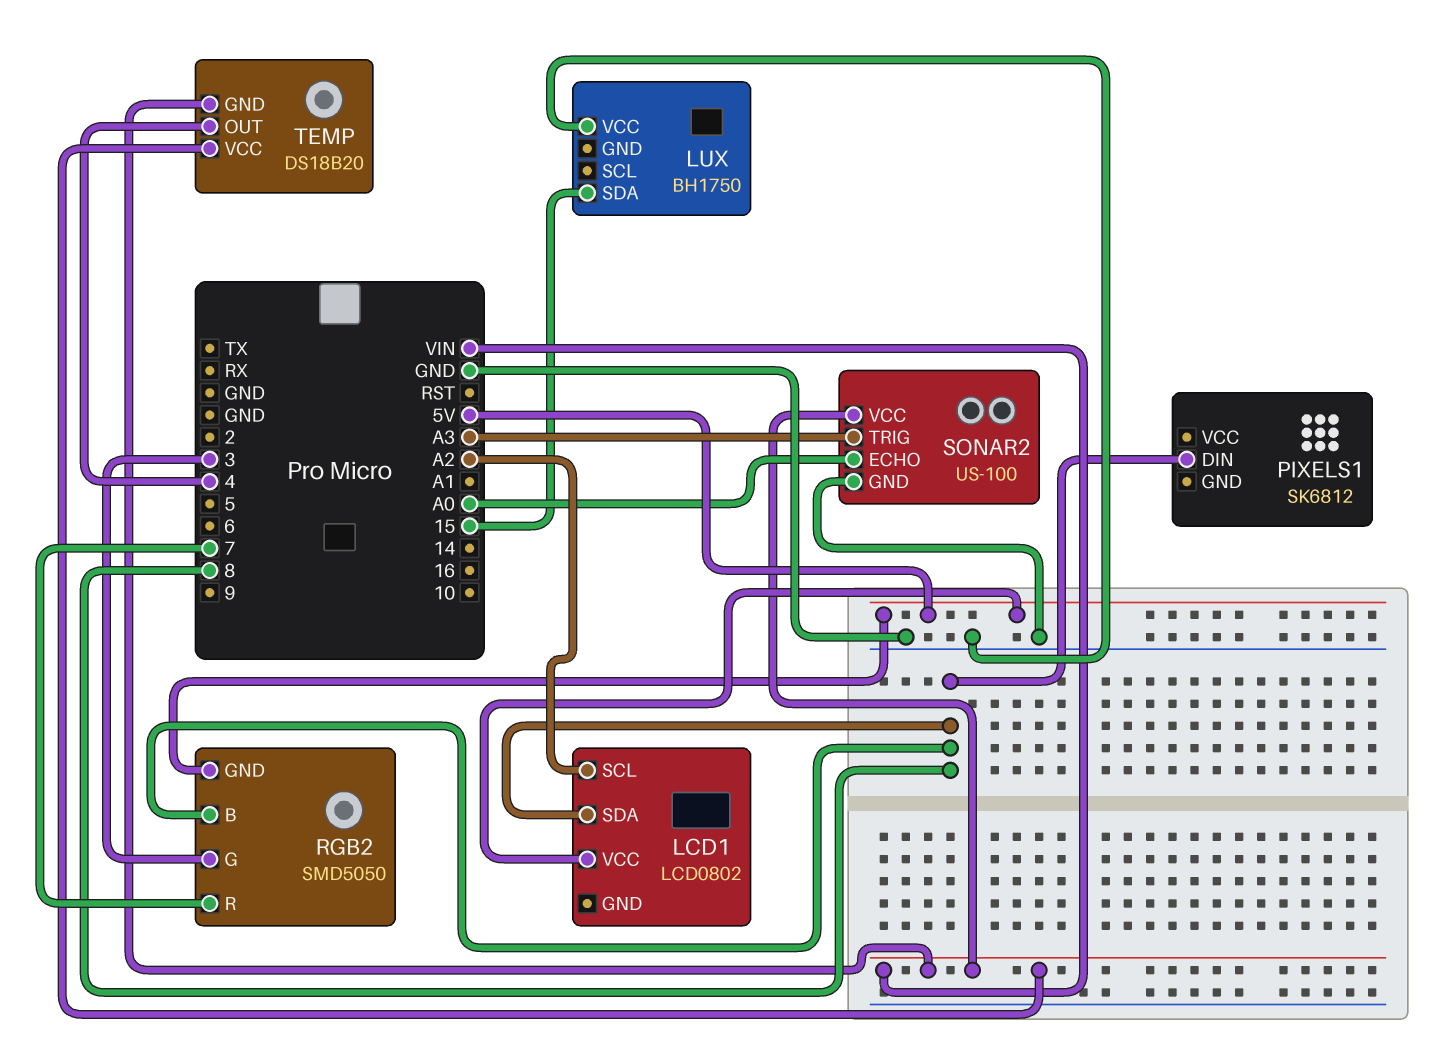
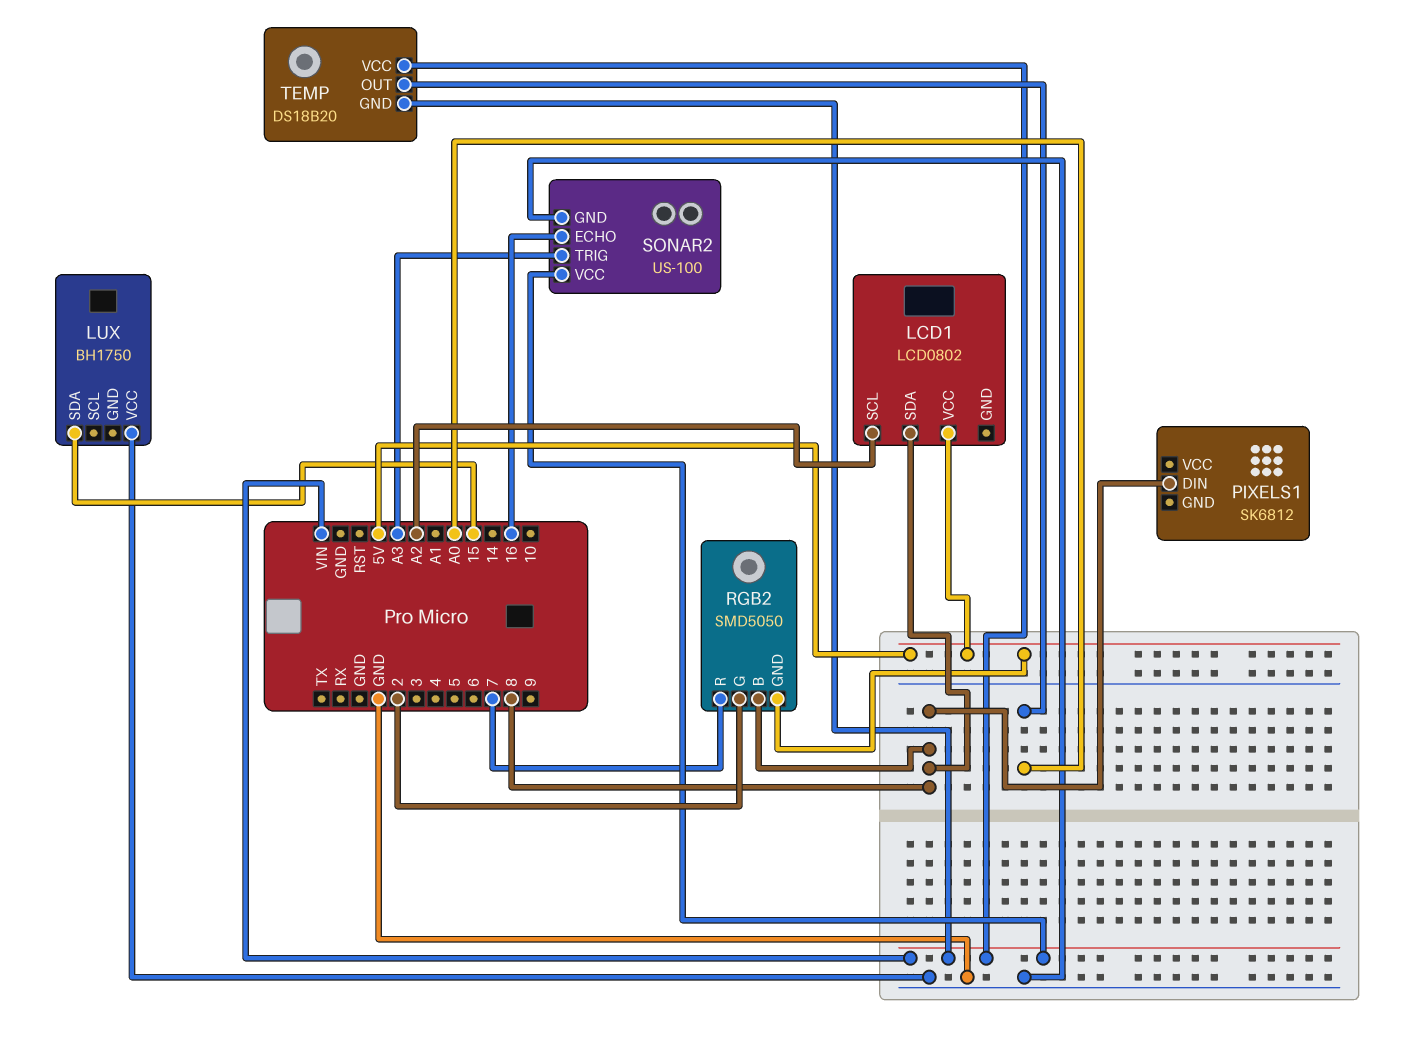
RGB2 pin G: 3 -> 2
SONAR2 pin ECHO: A0 -> 16
TEMP pin OUT: 4 -> A0

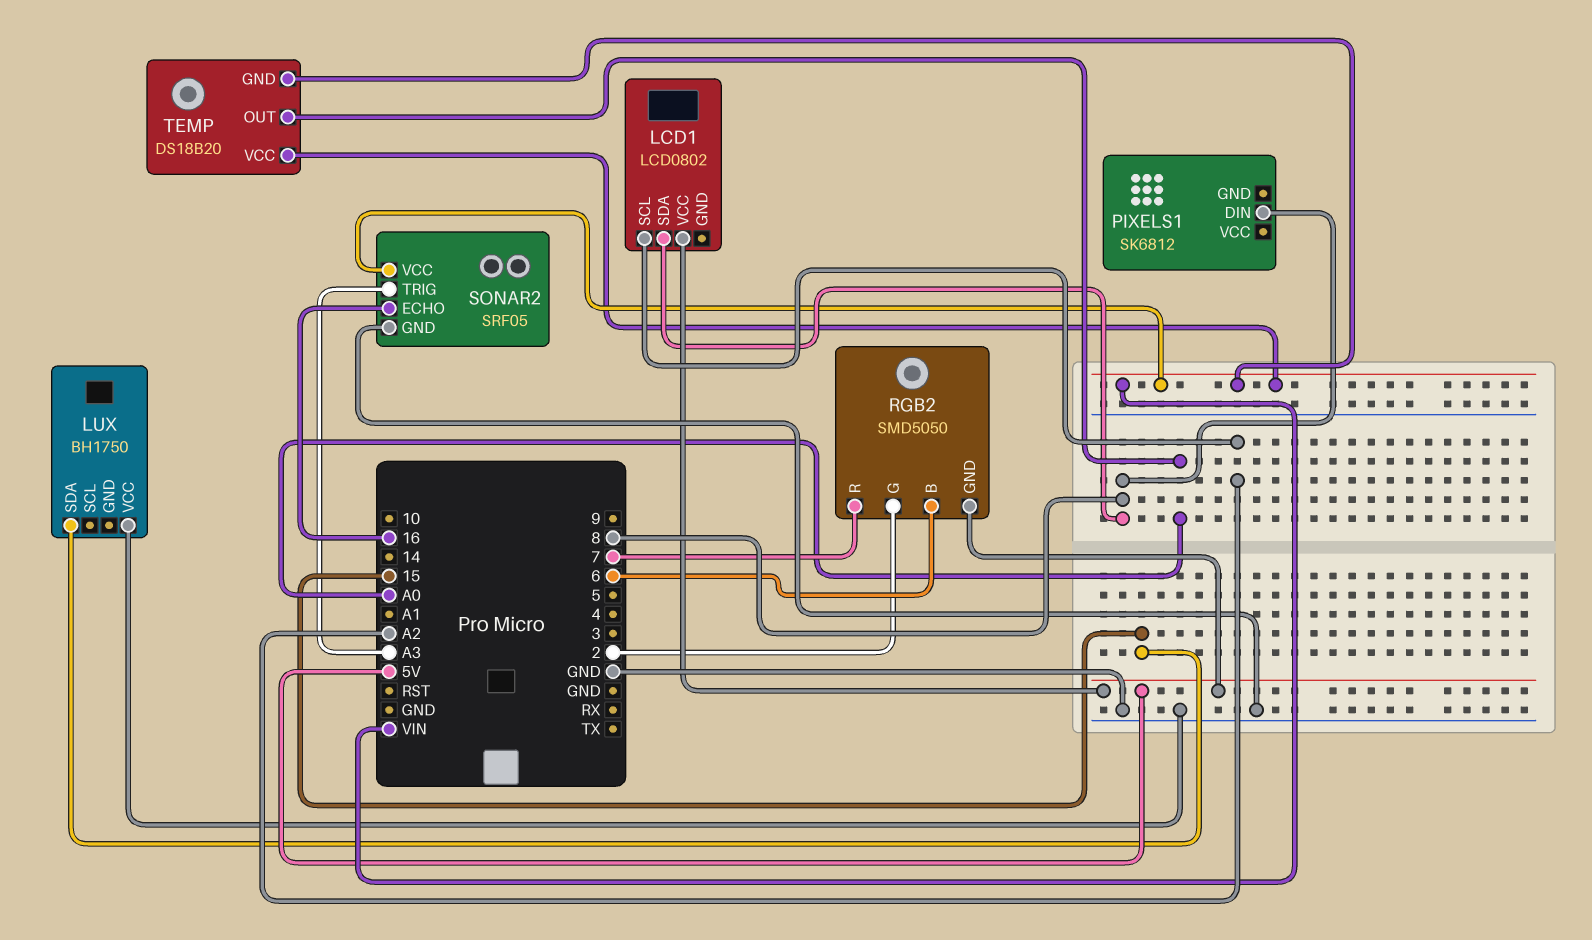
RGB2 pin B: 8 -> 6
SONAR2: US-100 -> SRF05

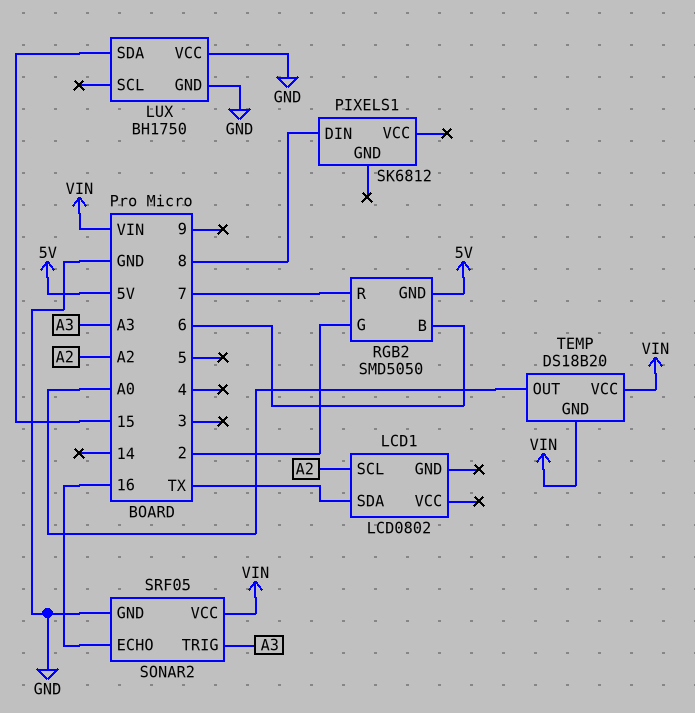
LCD1 pin SDA: 8 -> TX
LCD1 pin VCC: 5V -> none
LUX pin GND: none -> GND

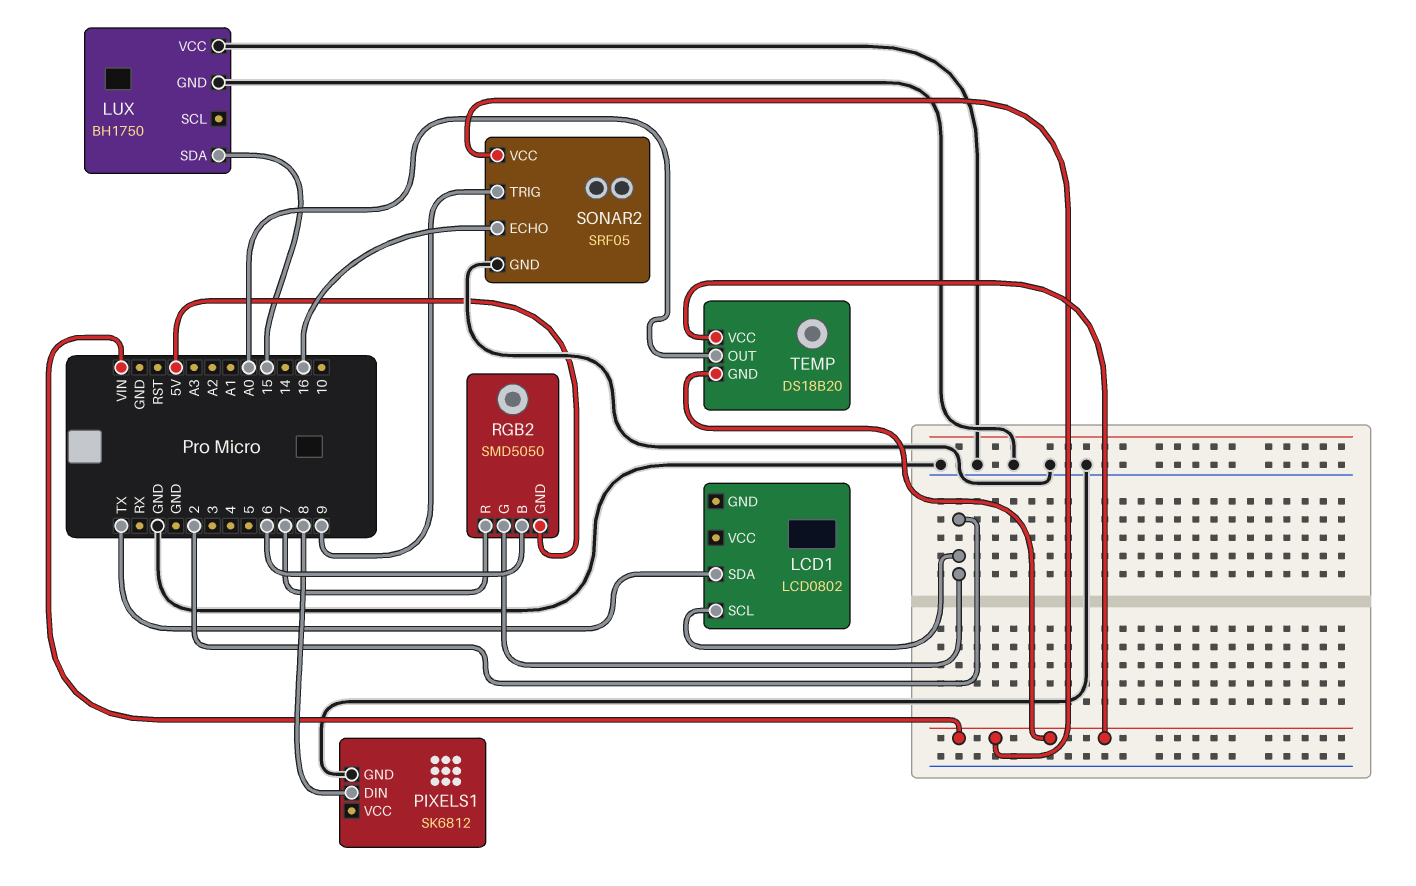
LCD1 pin SCL: A2 -> 2
PIXELS1 pin GND: none -> GND
SONAR2 pin TRIG: A3 -> 9

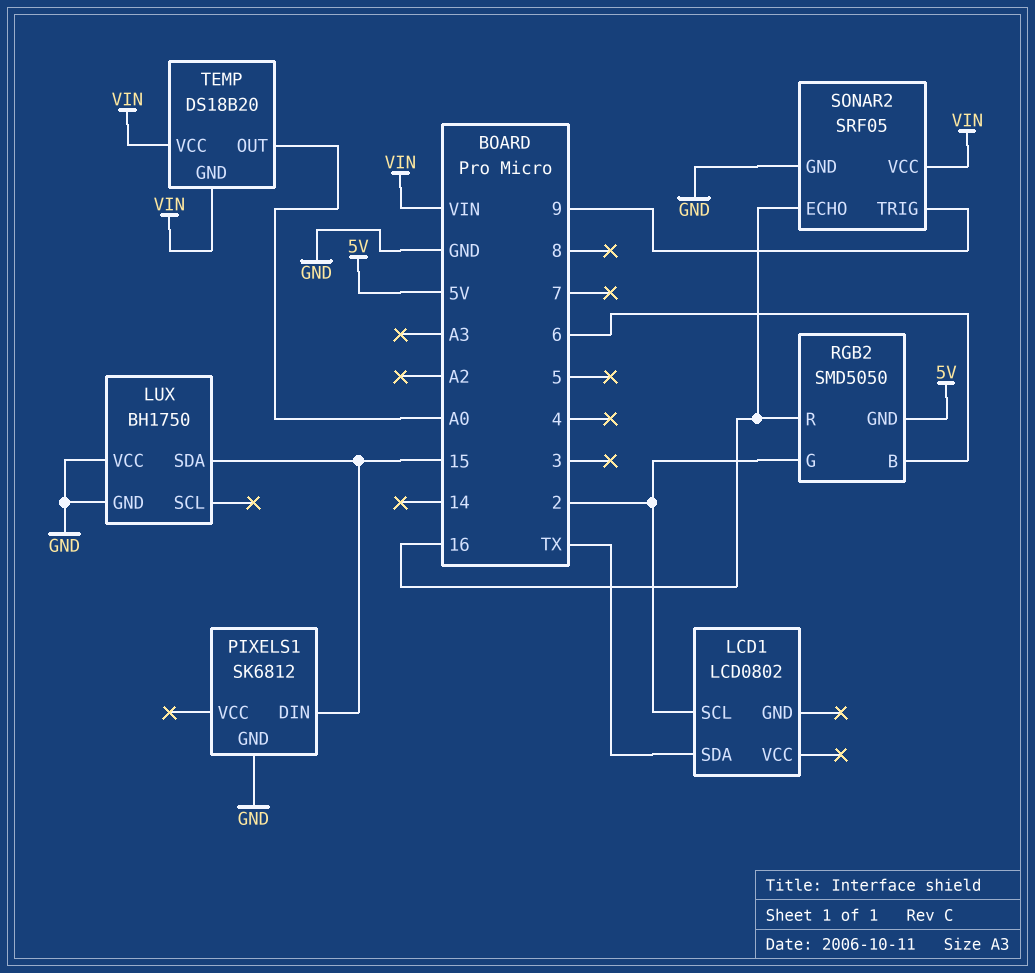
PIXELS1 pin DIN: 8 -> 15
RGB2 pin R: 7 -> 16

